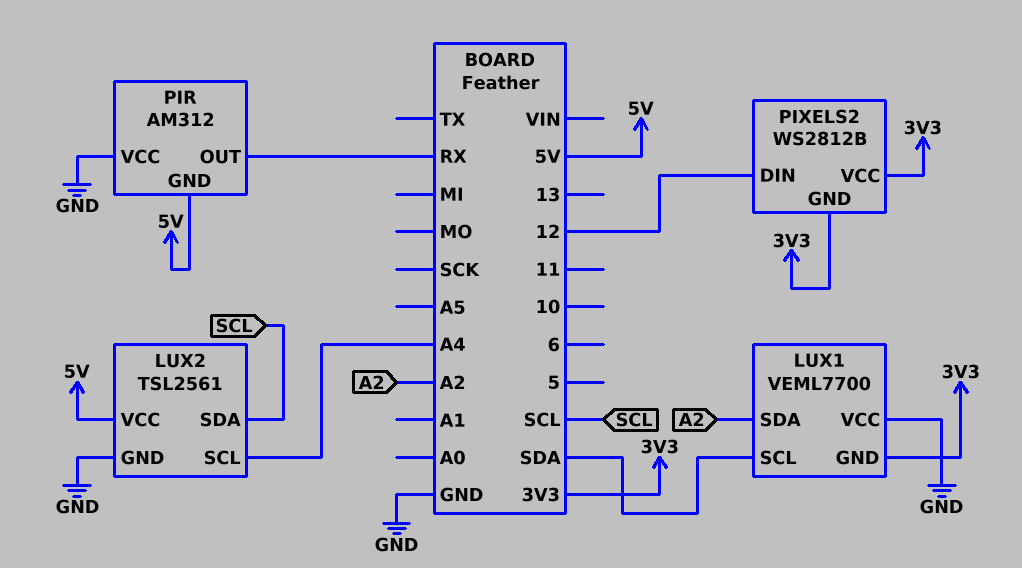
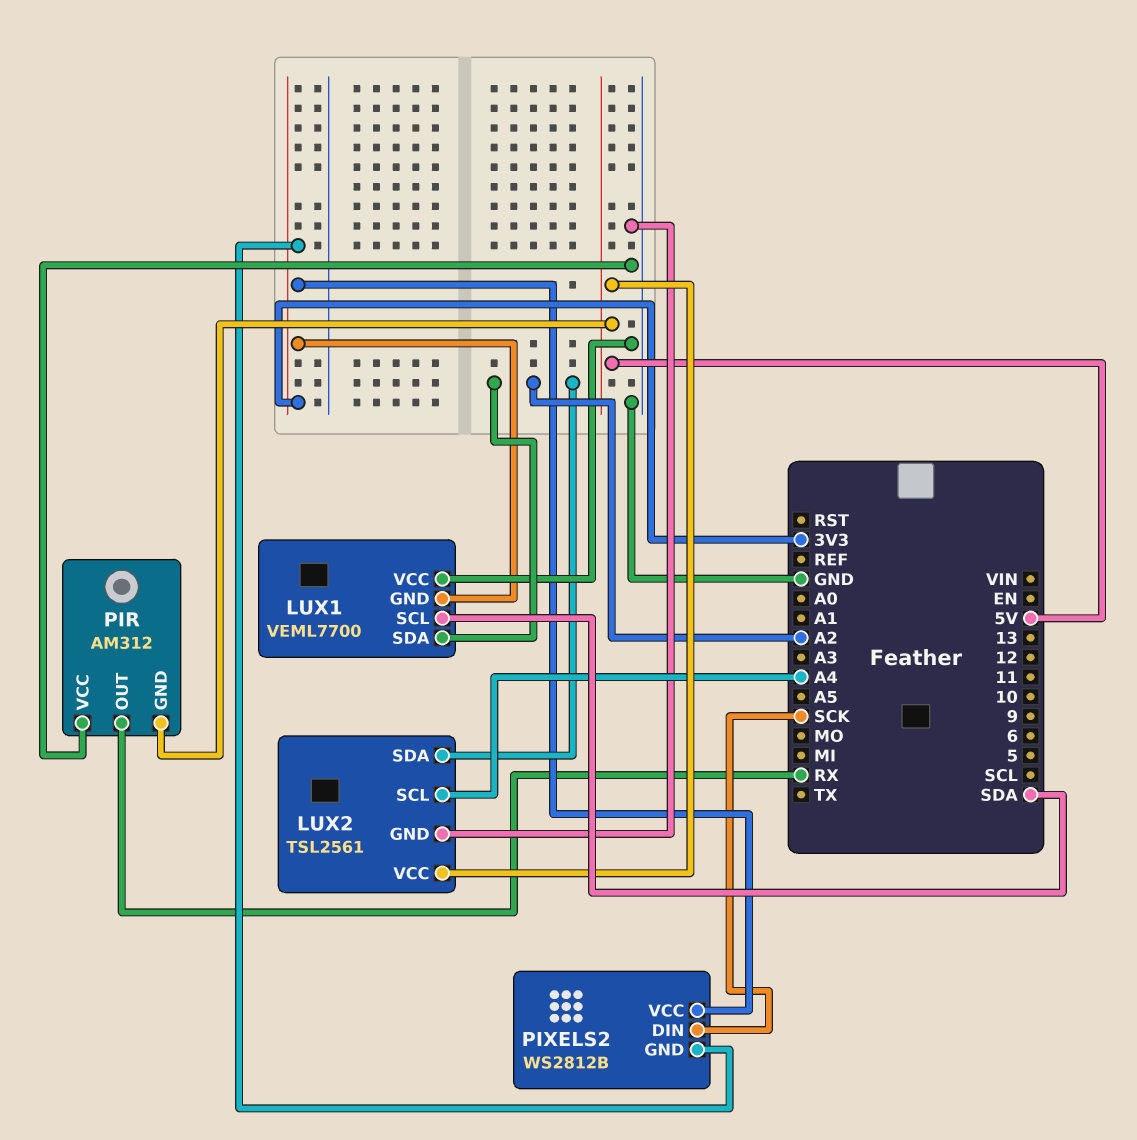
LUX2 pin SDA: SCL -> A2
PIXELS2 pin DIN: 12 -> SCK

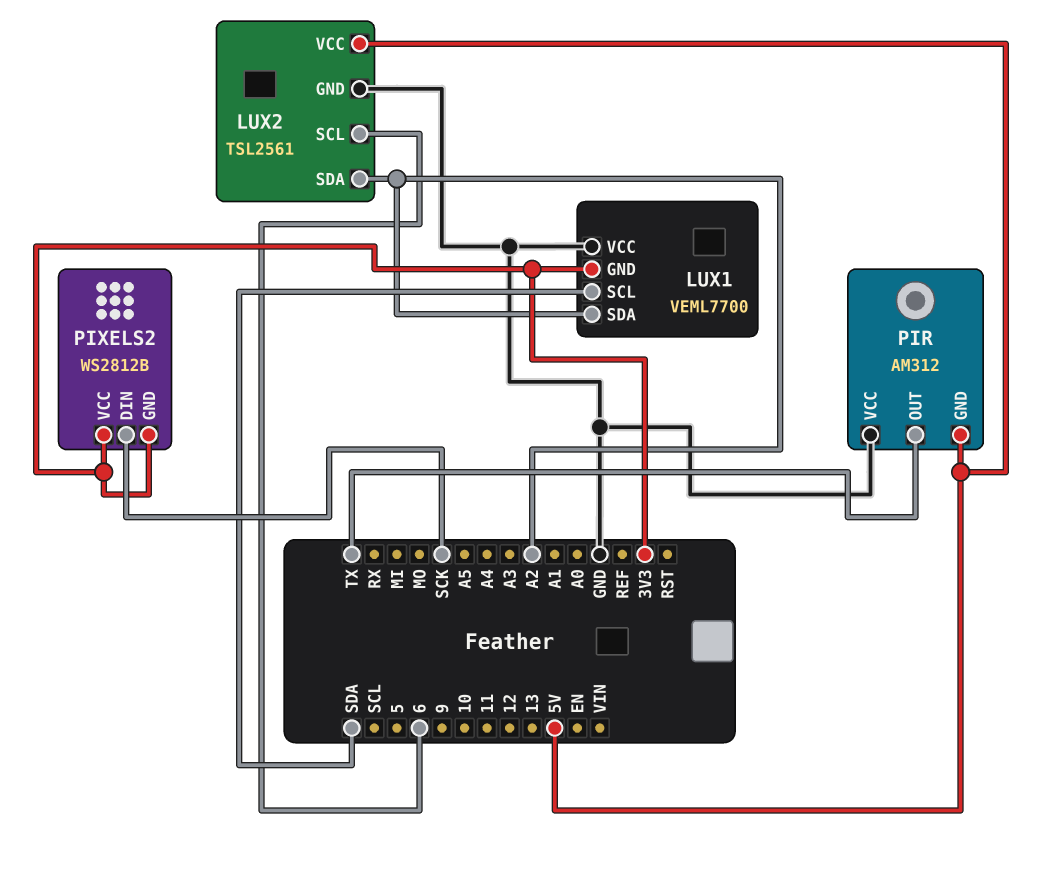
LUX2 pin SCL: A4 -> 6
PIR pin OUT: RX -> TX

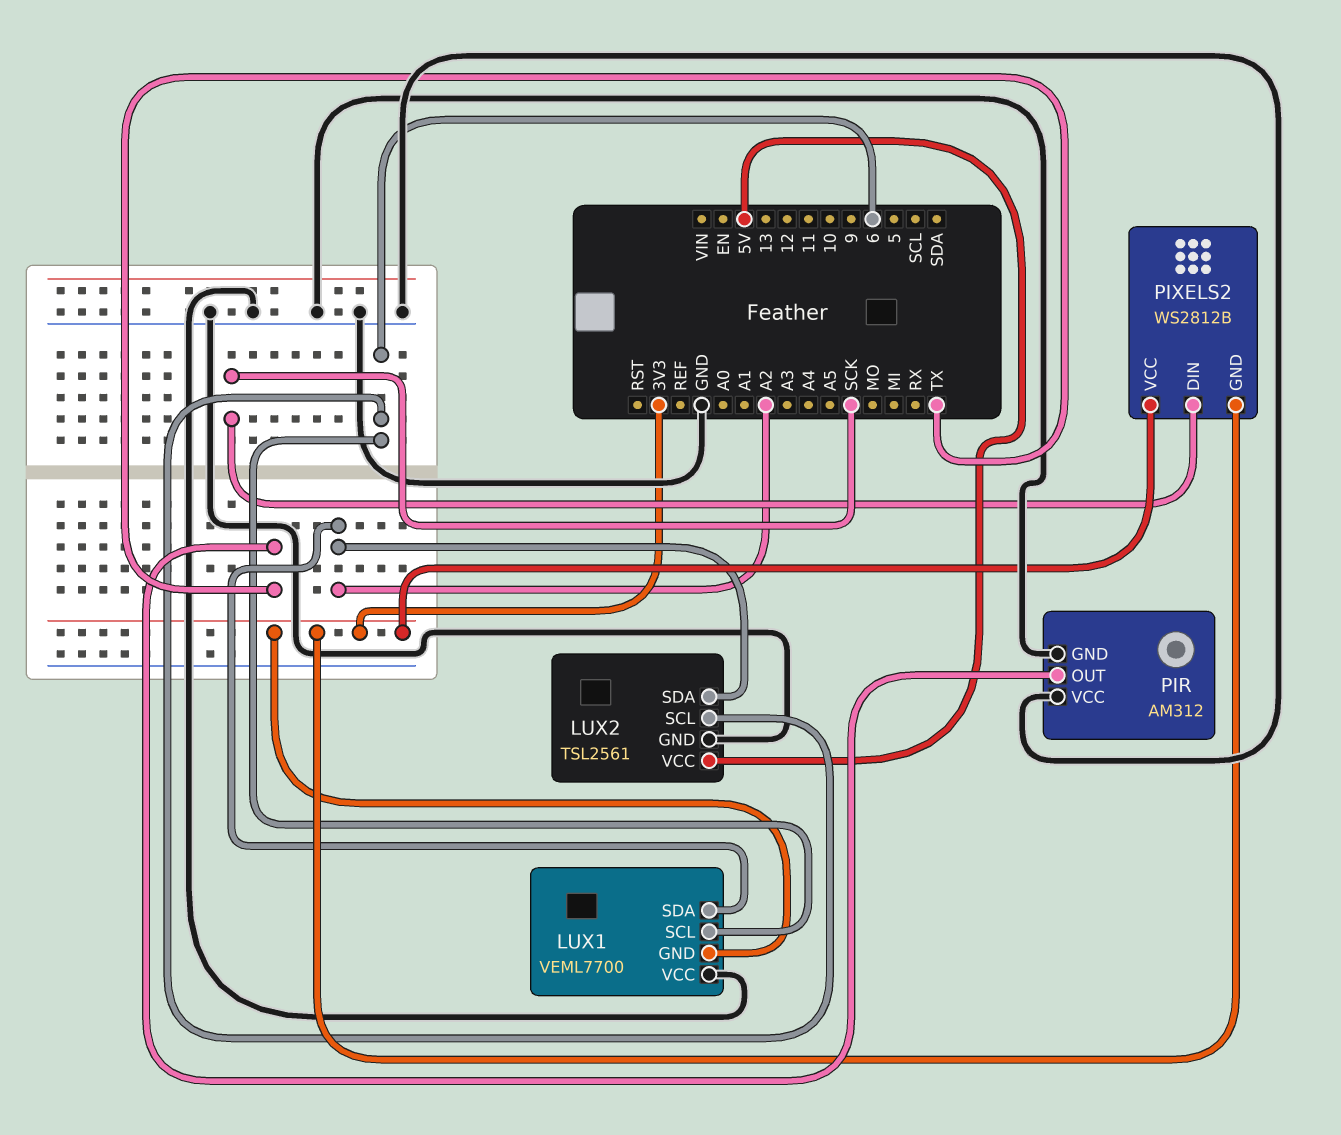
LUX1 pin SCL: SDA -> 6
PIR pin GND: 5V -> GND

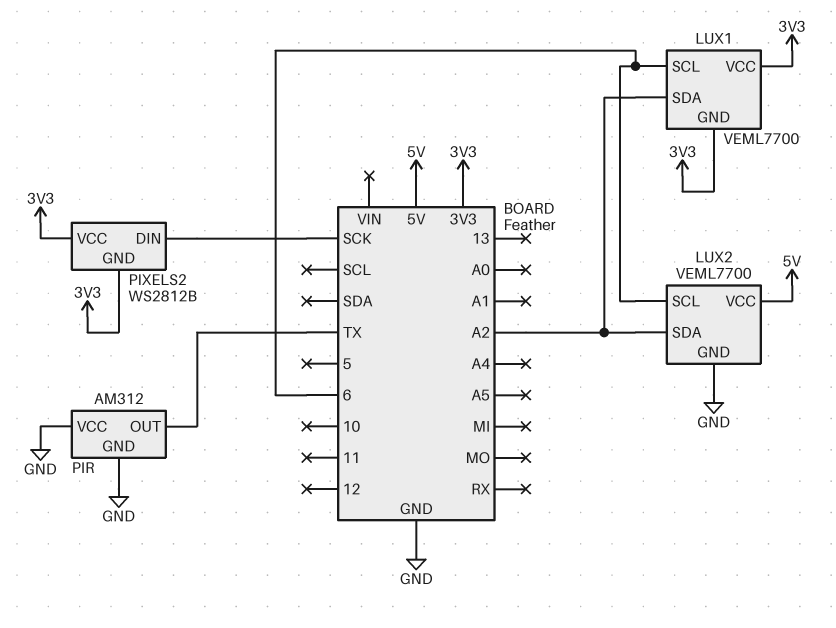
LUX1 pin VCC: GND -> 3V3
LUX2: TSL2561 -> VEML7700

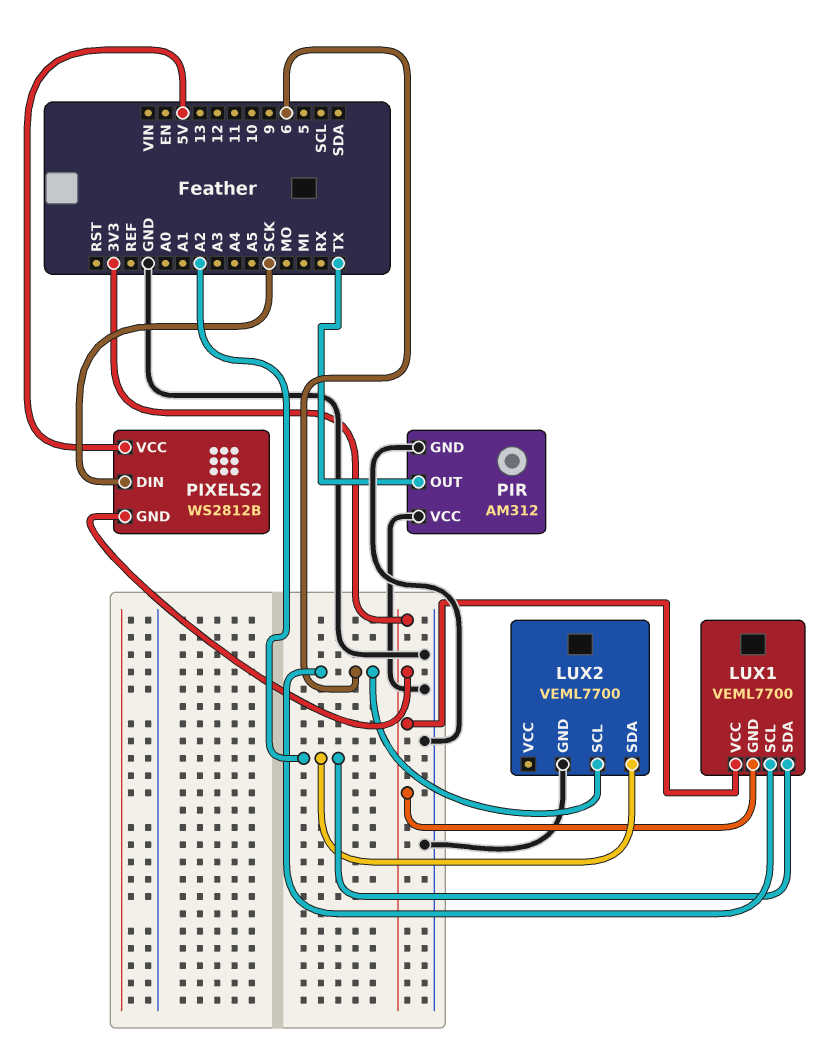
LUX2 pin VCC: 5V -> none
PIXELS2 pin VCC: 3V3 -> 5V

